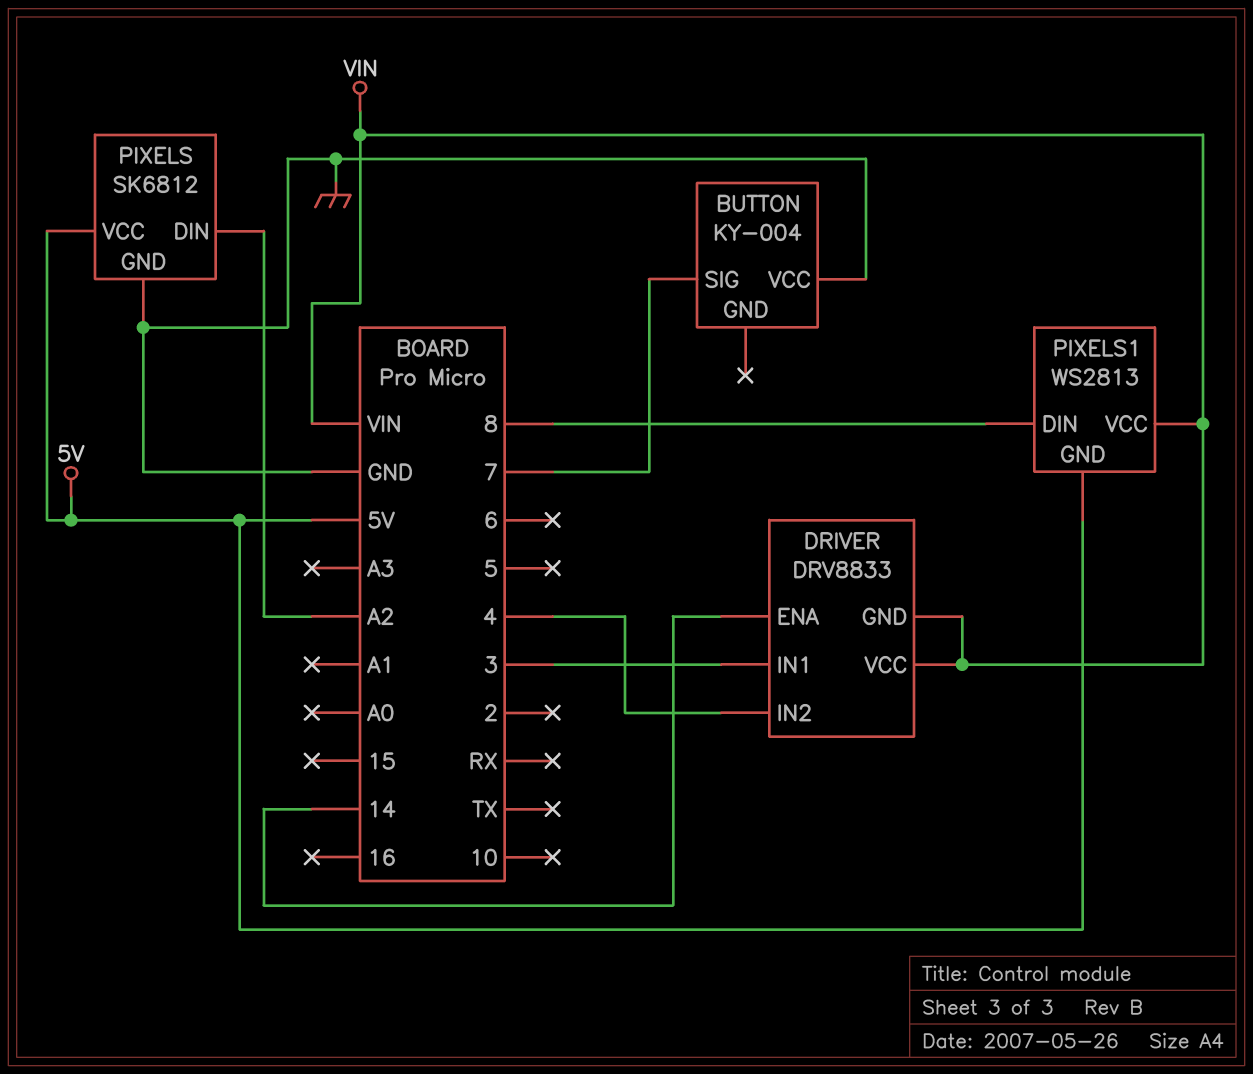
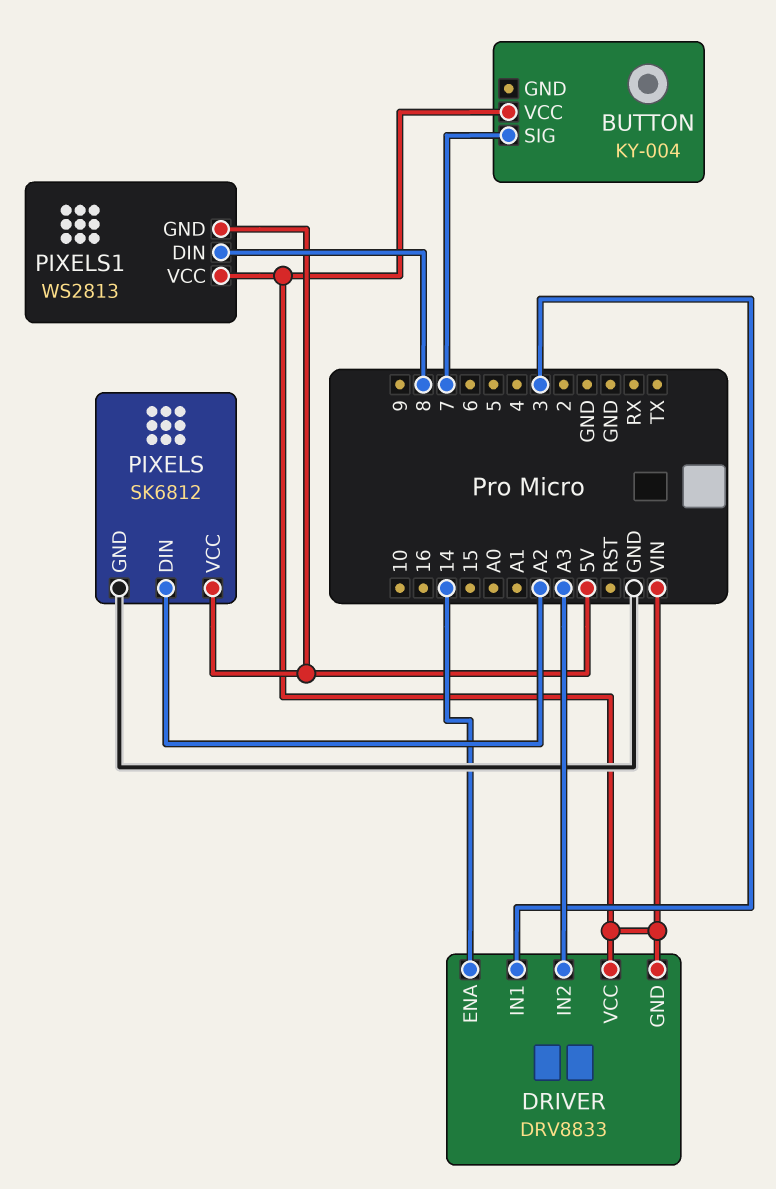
BUTTON pin VCC: GND -> VIN
DRIVER pin IN2: 4 -> A3

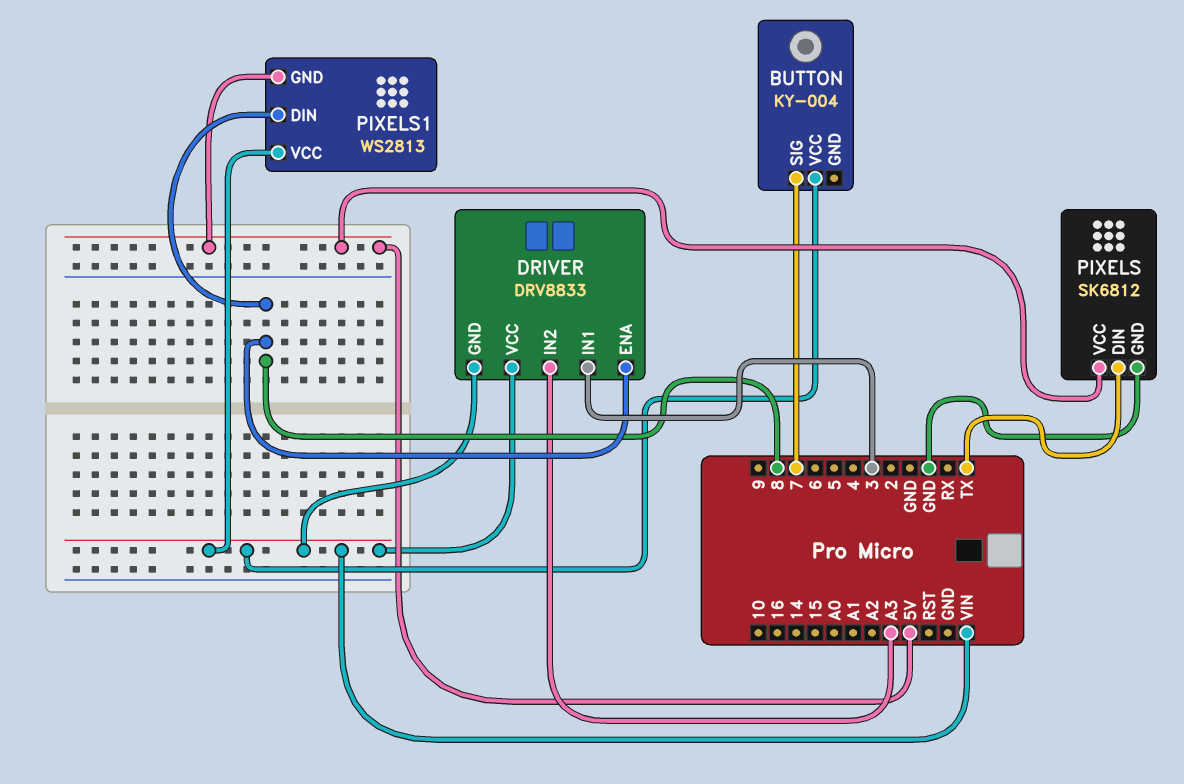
DRIVER pin ENA: 14 -> 8
PIXELS pin DIN: A2 -> TX

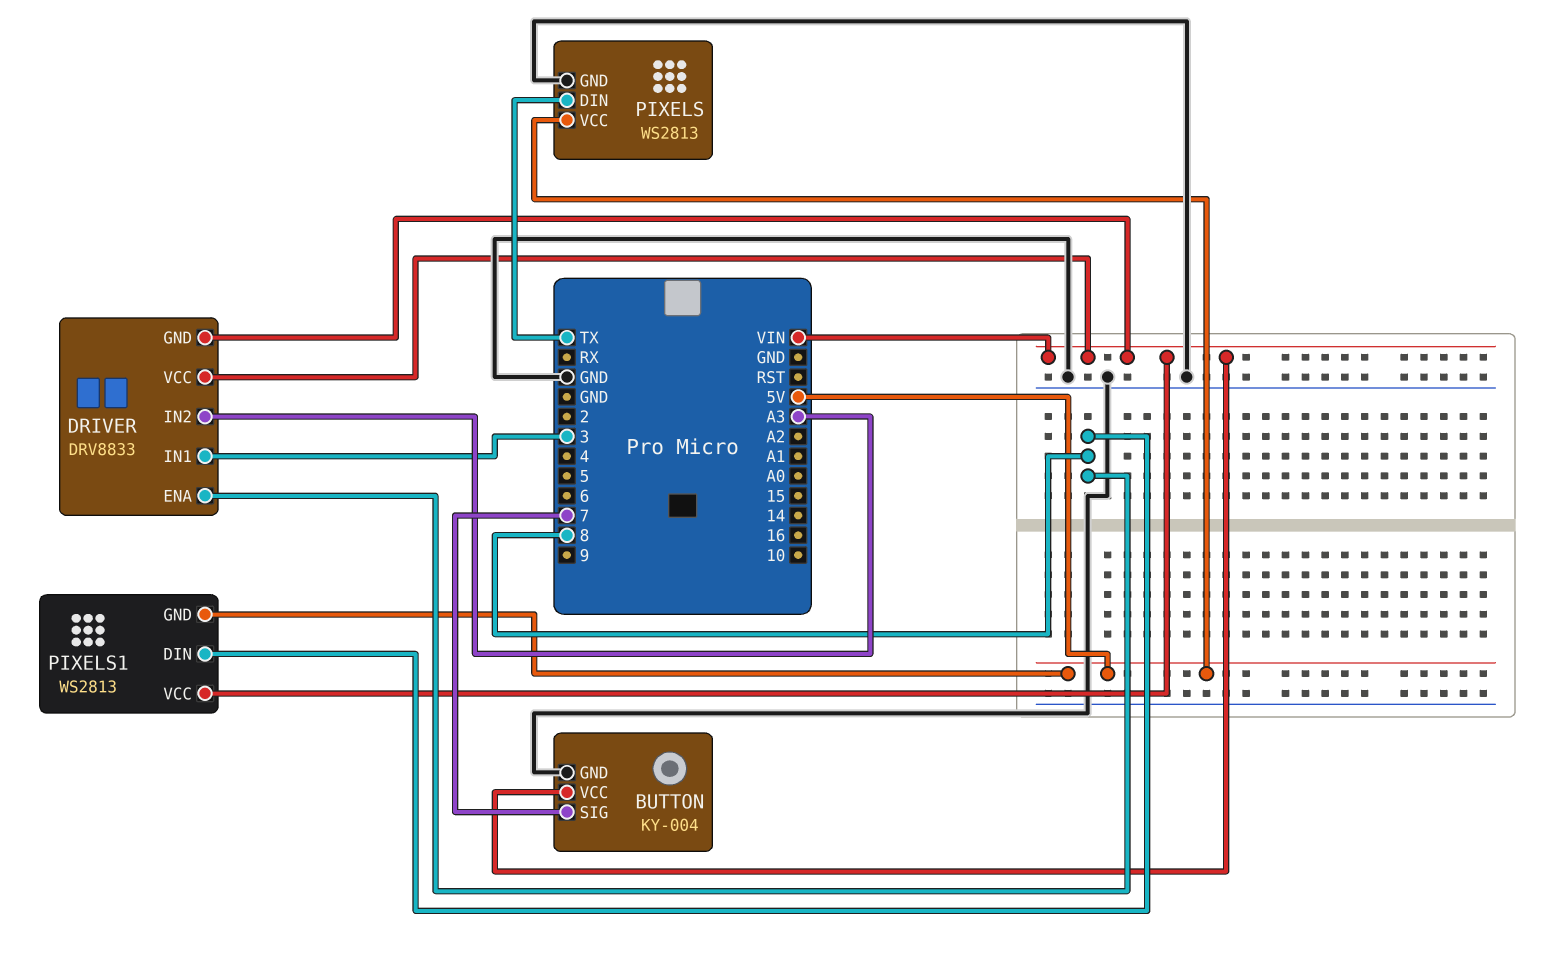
BUTTON pin GND: none -> GND
PIXELS: SK6812 -> WS2813

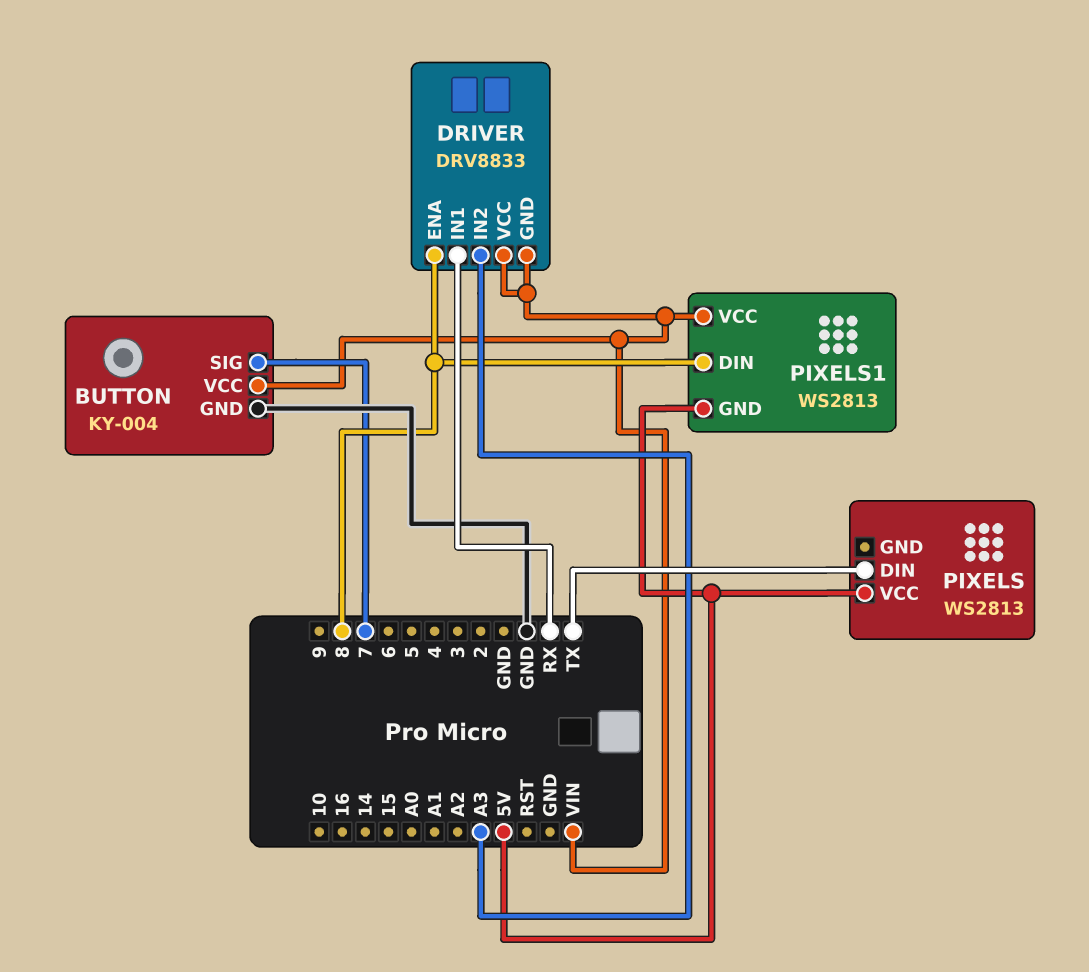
DRIVER pin IN1: 3 -> RX
PIXELS pin GND: GND -> none

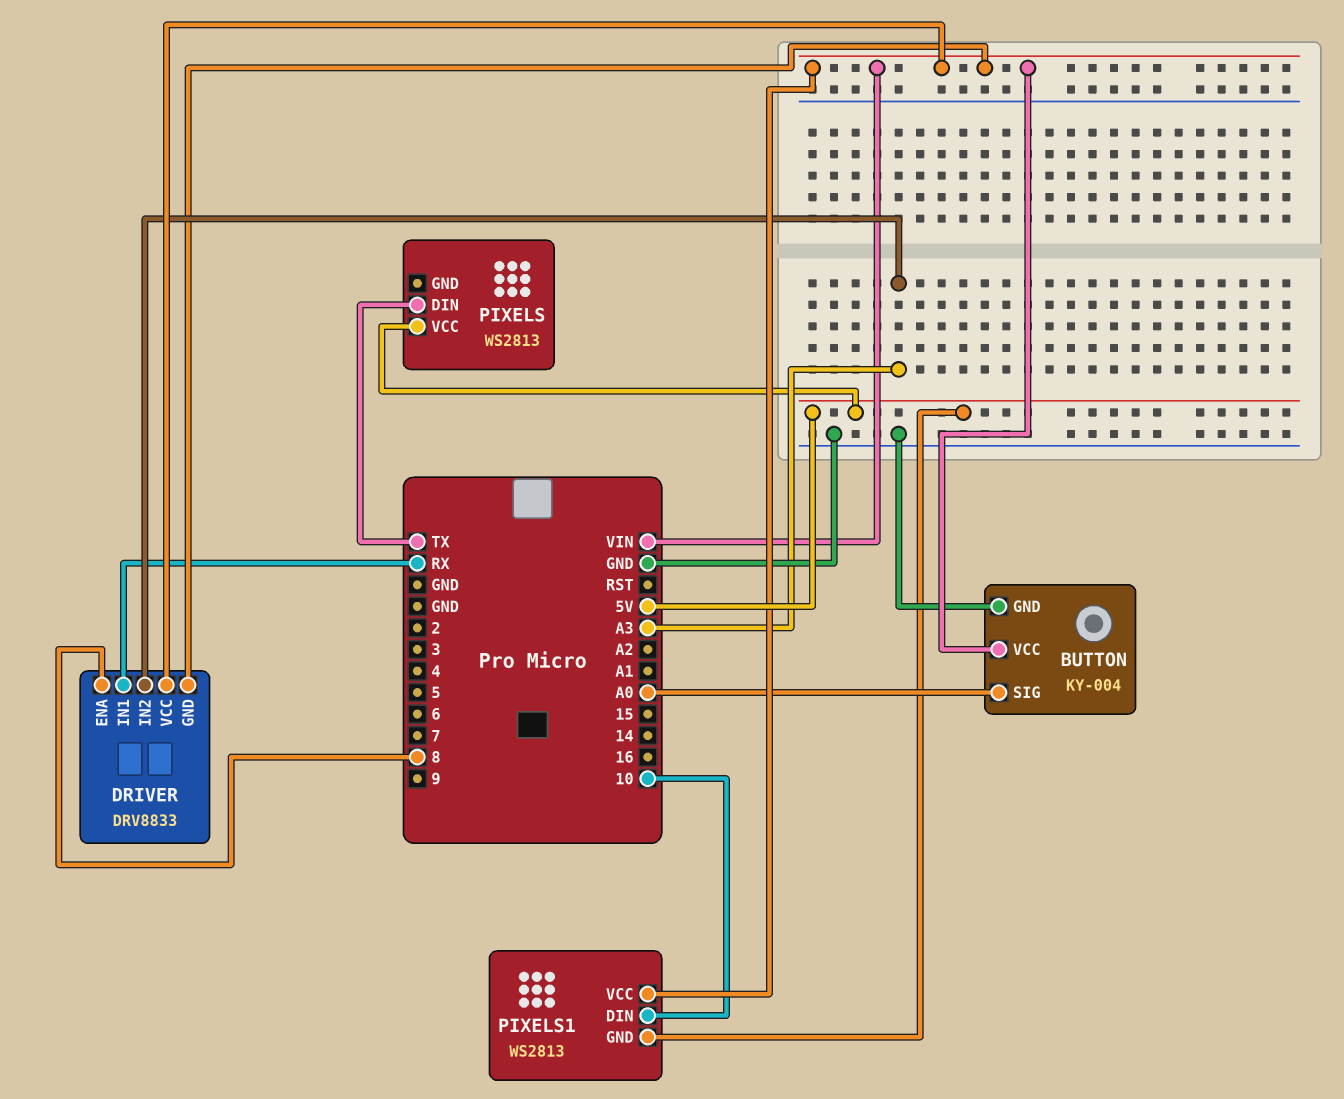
BUTTON pin SIG: 7 -> A0
PIXELS1 pin DIN: 8 -> 10

